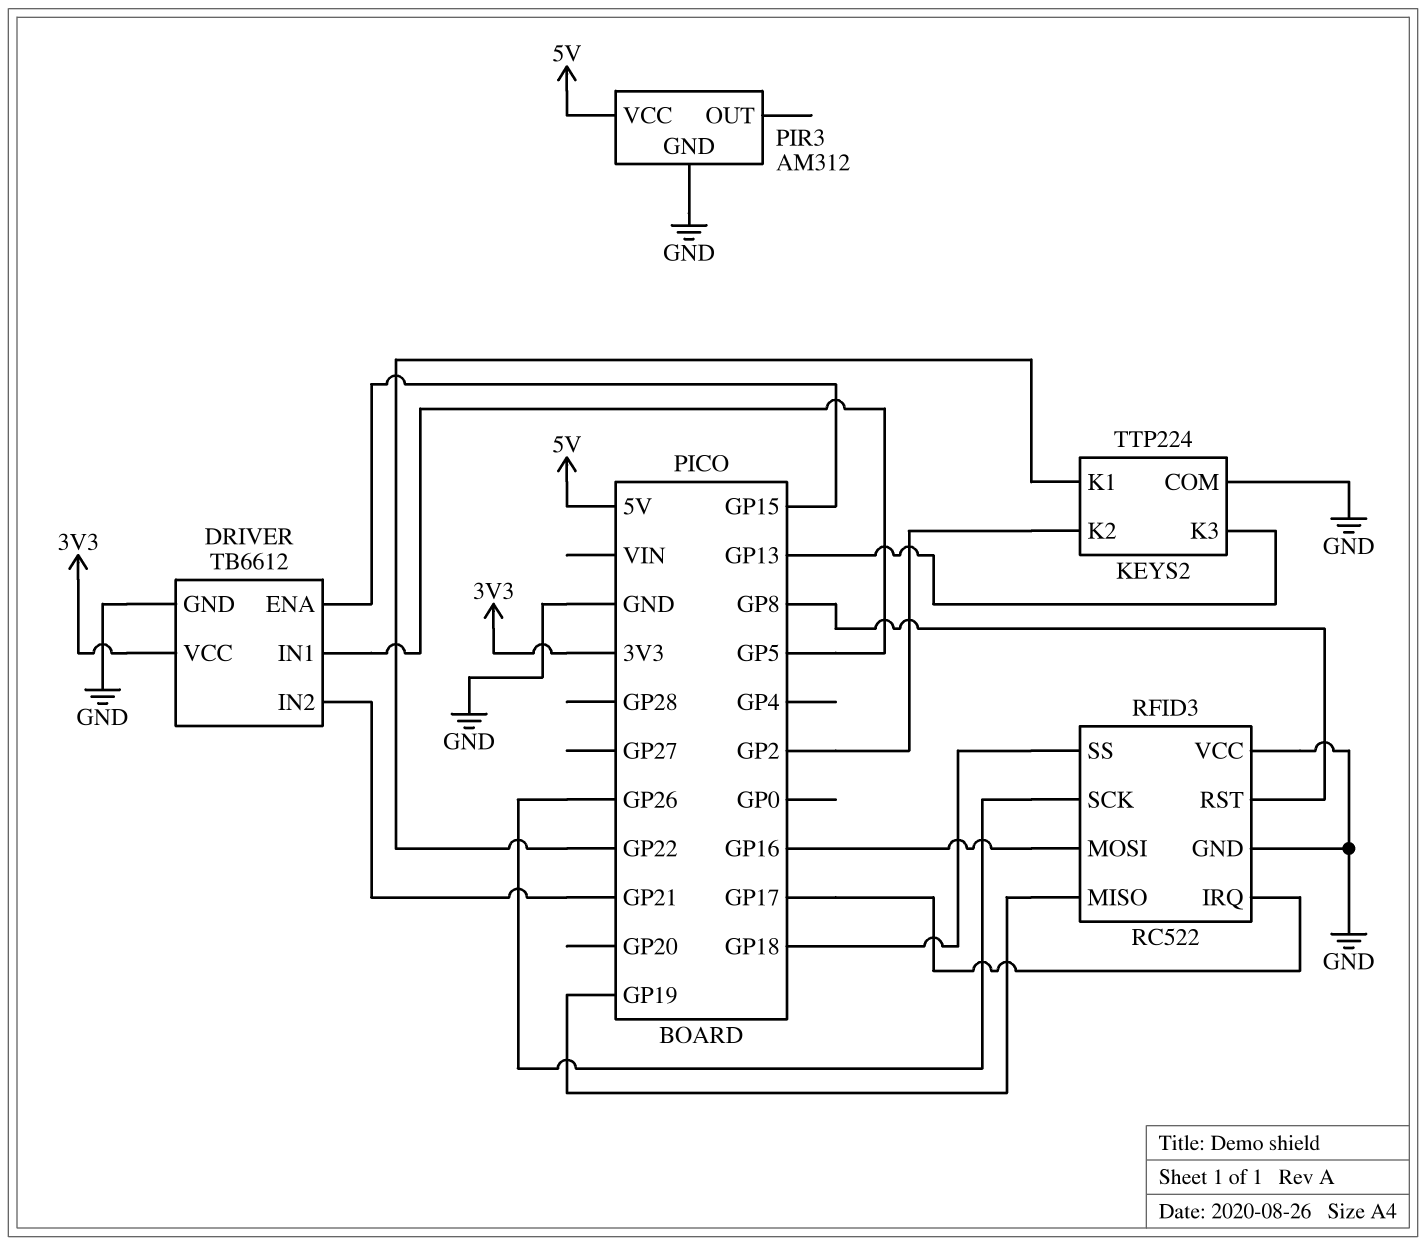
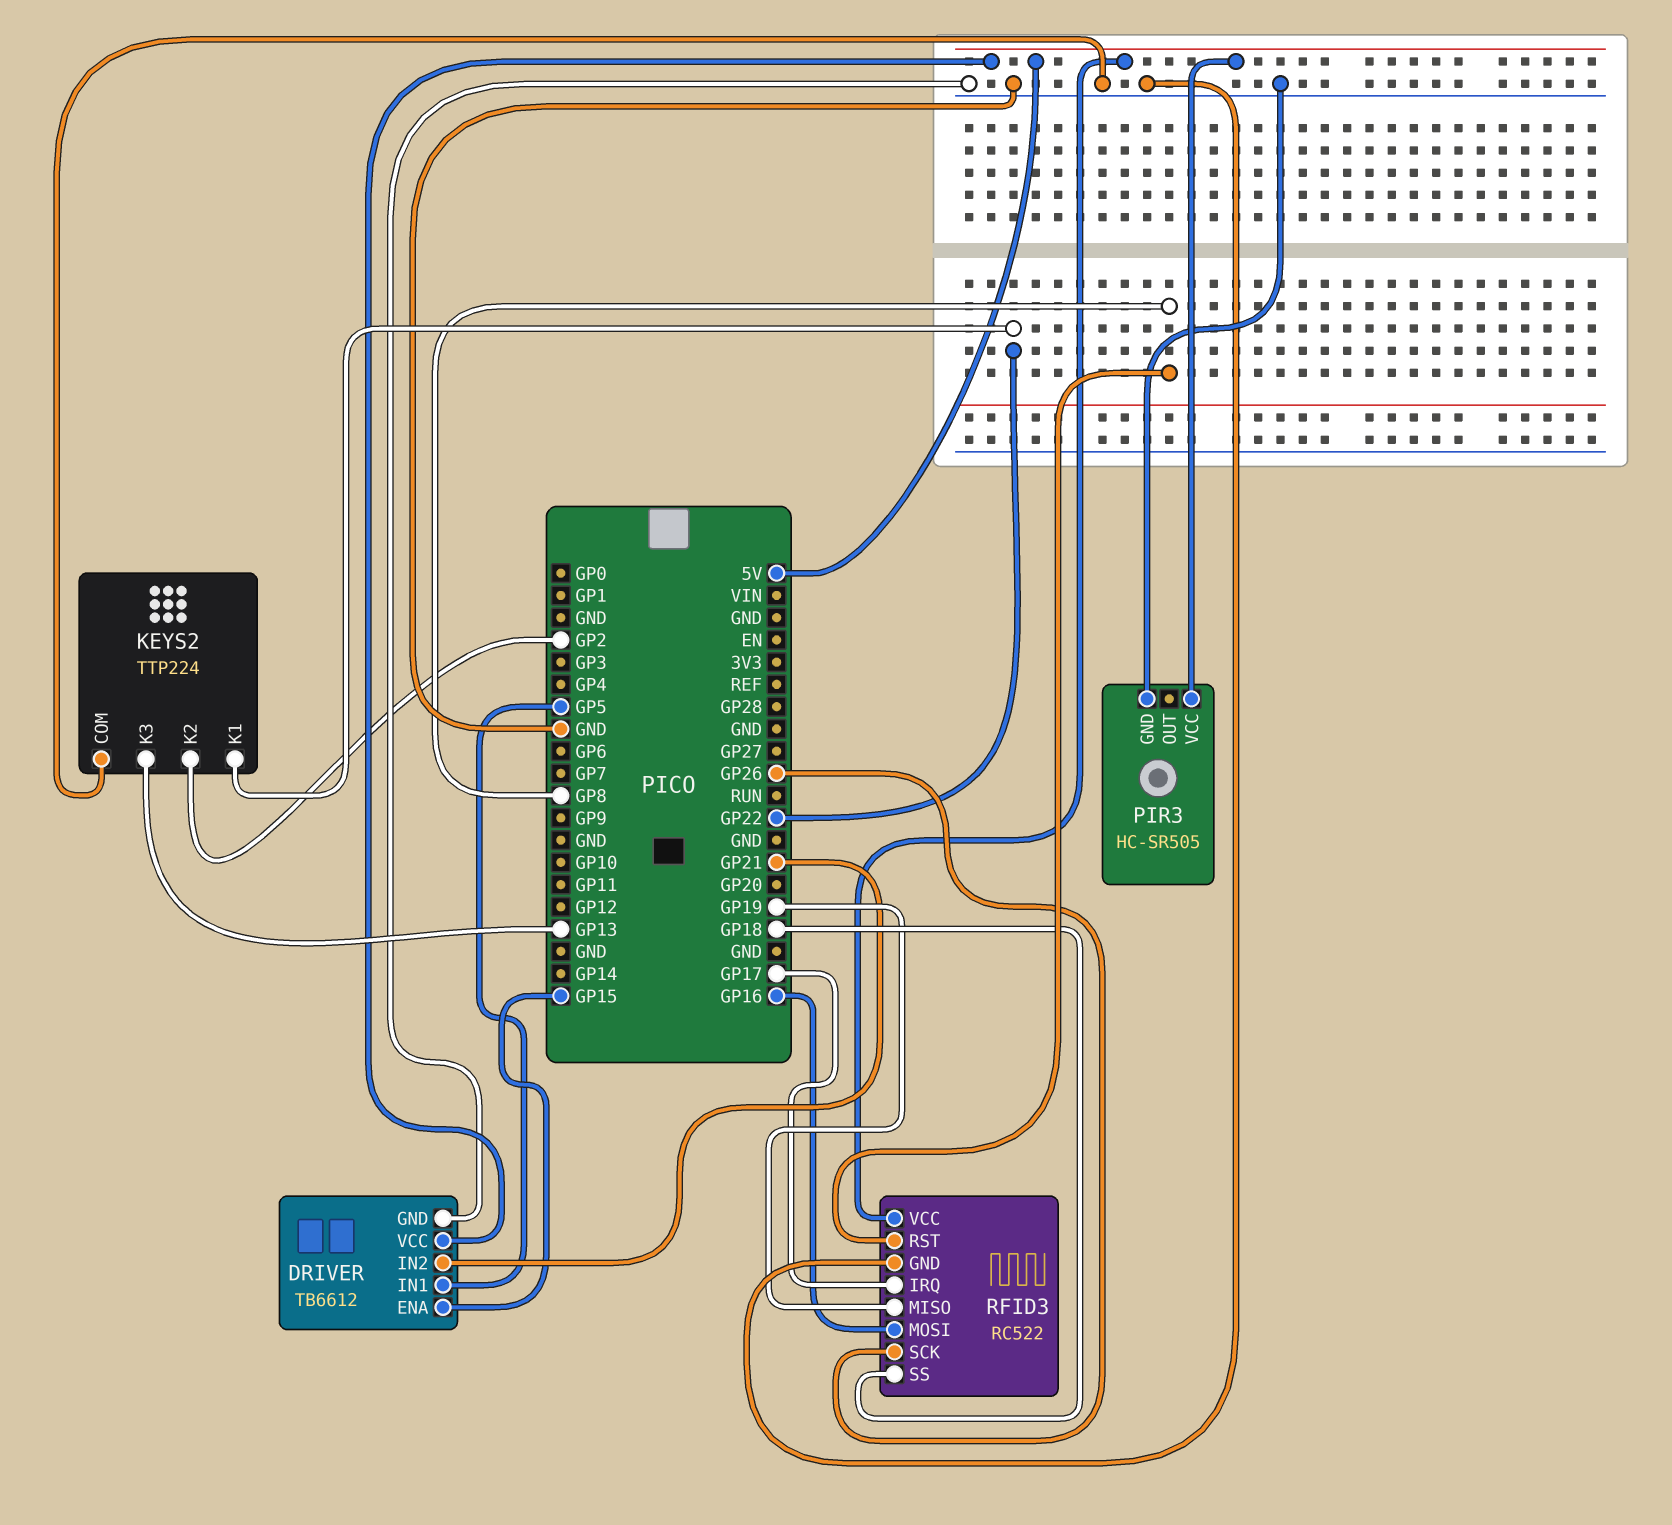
DRIVER pin VCC: 3V3 -> 5V
PIR3: AM312 -> HC-SR505
RFID3 pin VCC: GND -> 5V

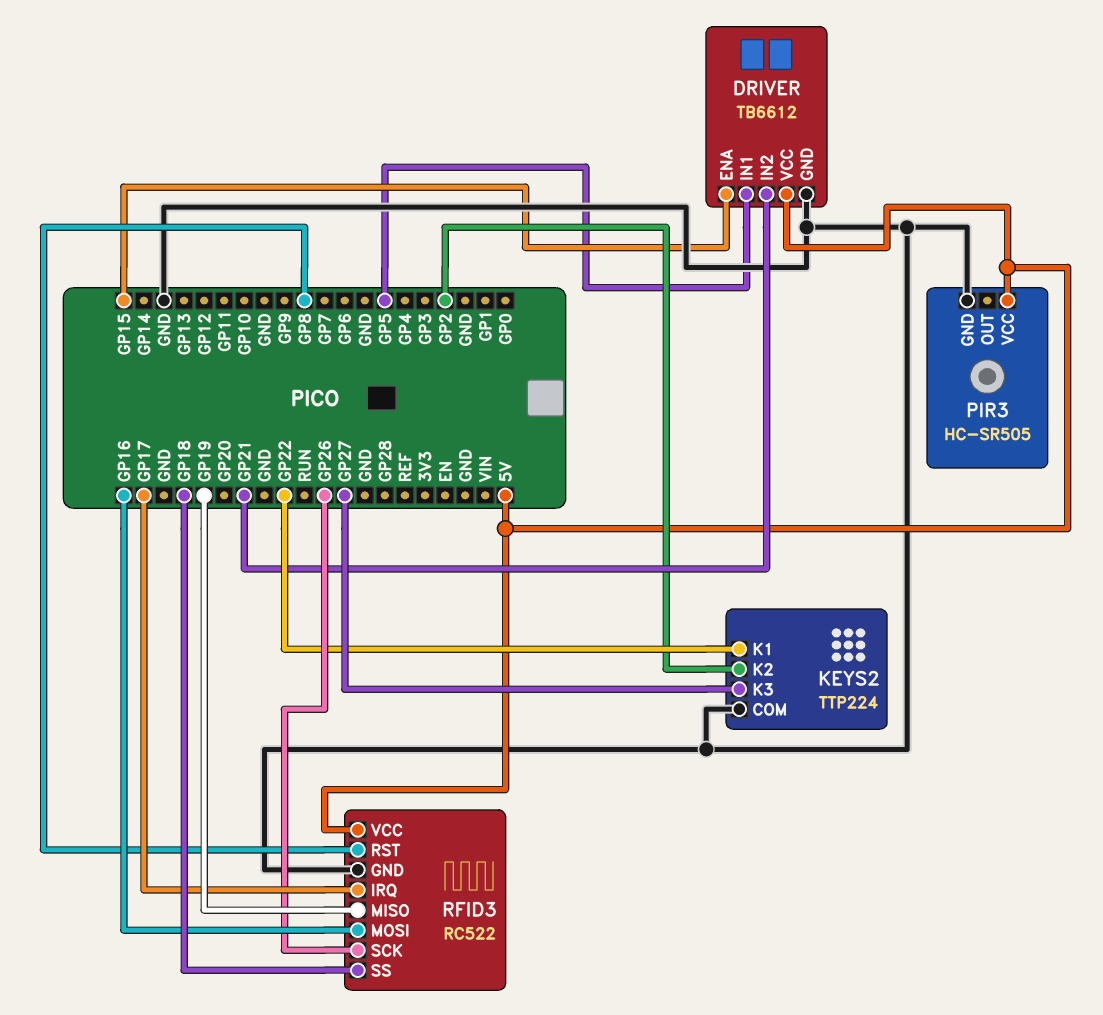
KEYS2 pin K3: GP13 -> GP27

